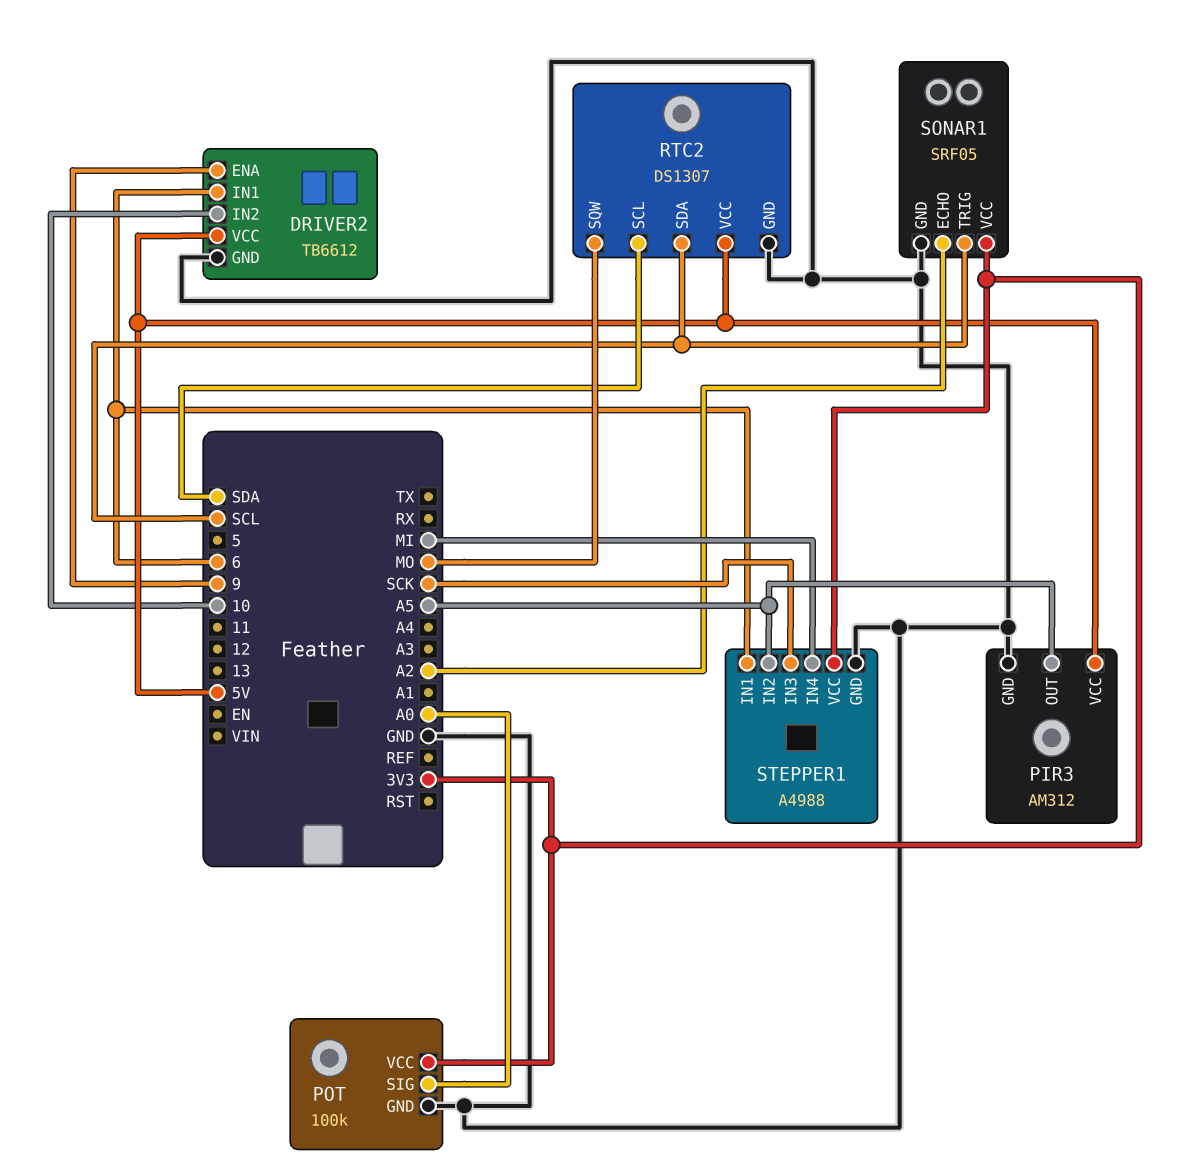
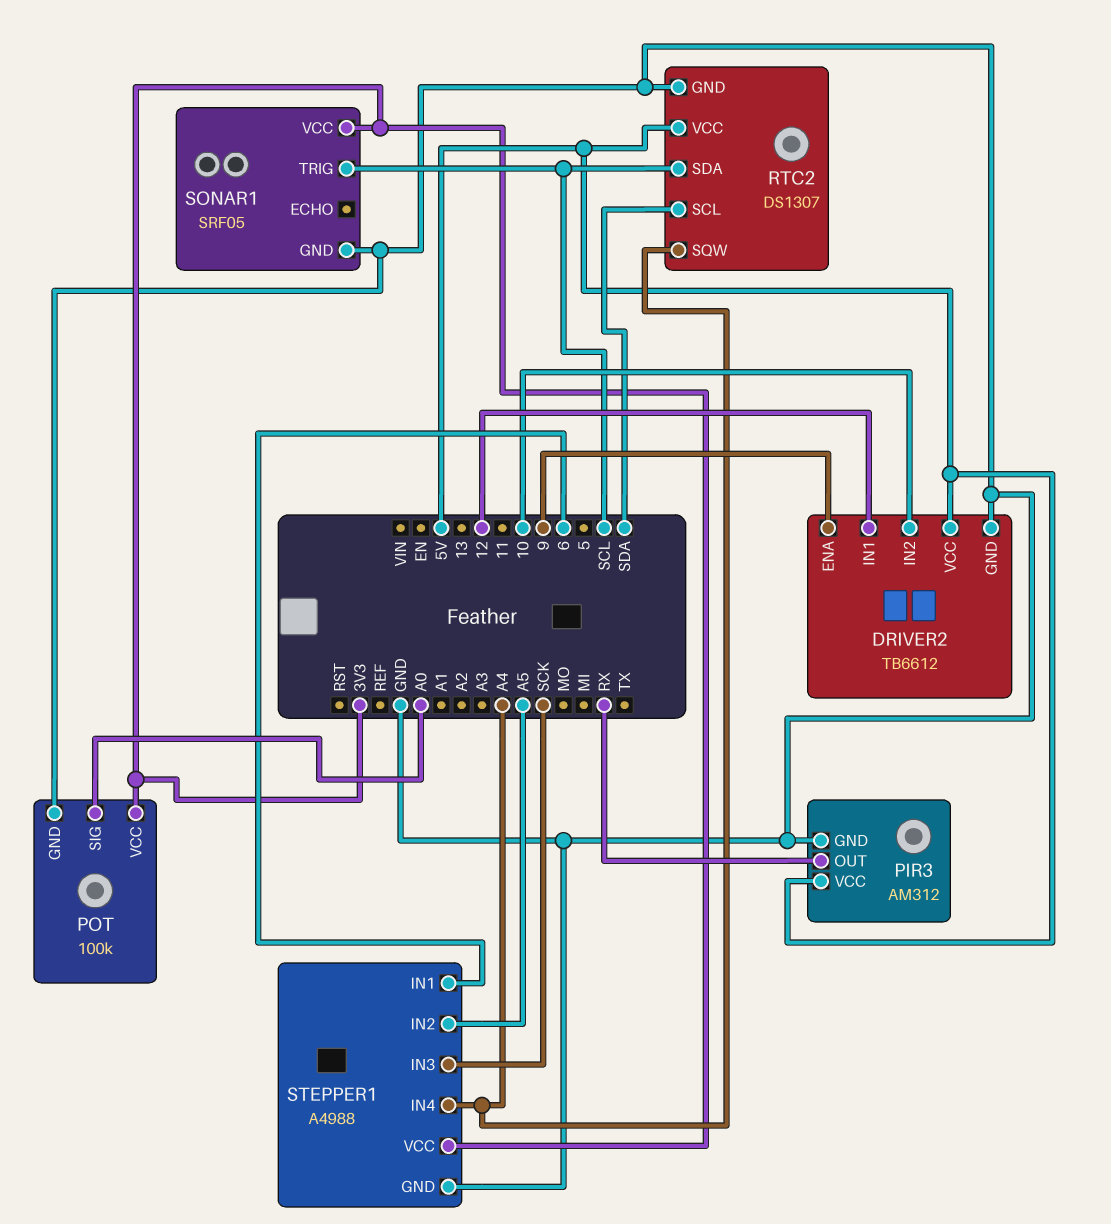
DRIVER2 pin IN1: 6 -> 12
PIR3 pin OUT: A5 -> RX
RTC2 pin SQW: MO -> A4
SONAR1 pin ECHO: A2 -> none
STEPPER1 pin IN4: MI -> A4

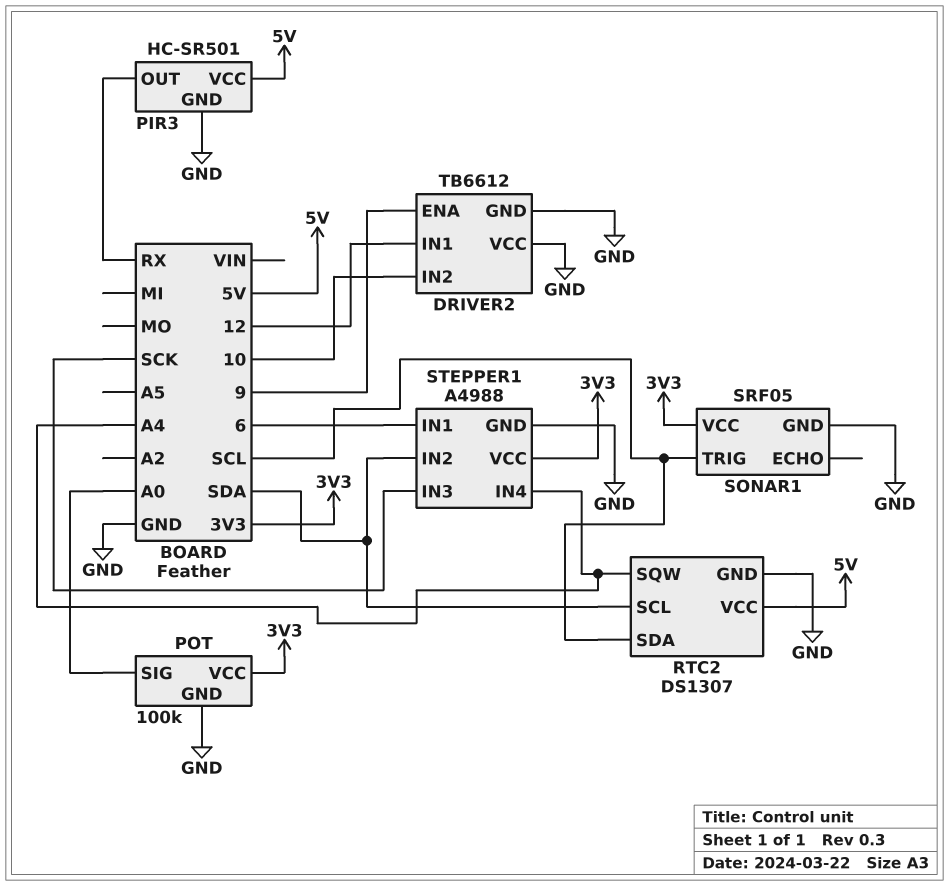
DRIVER2 pin VCC: 5V -> GND
PIR3: AM312 -> HC-SR501
STEPPER1 pin IN2: A5 -> SDA

